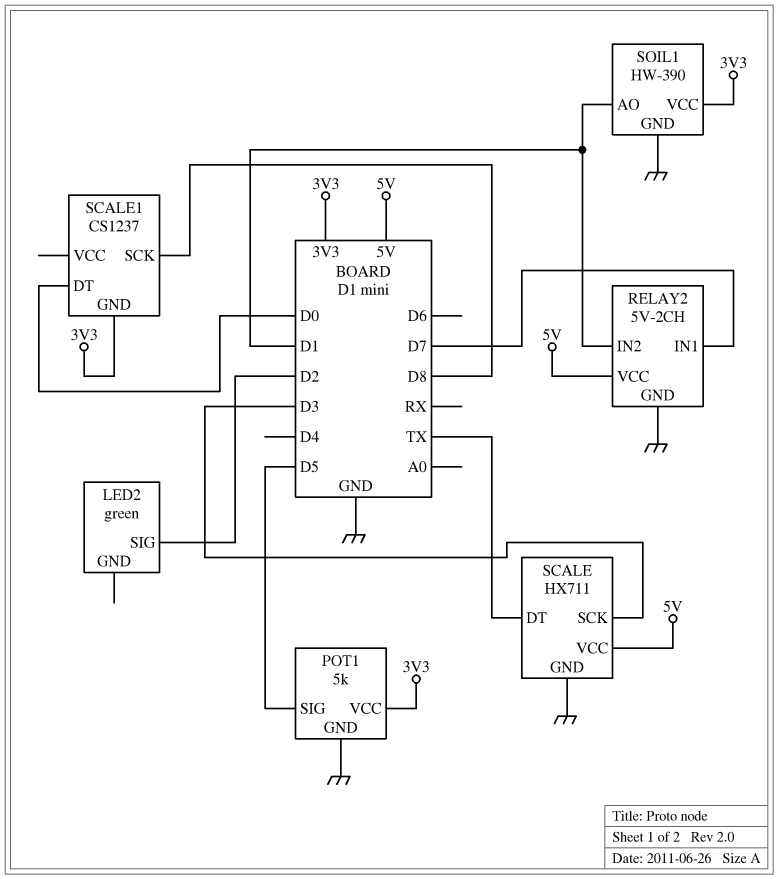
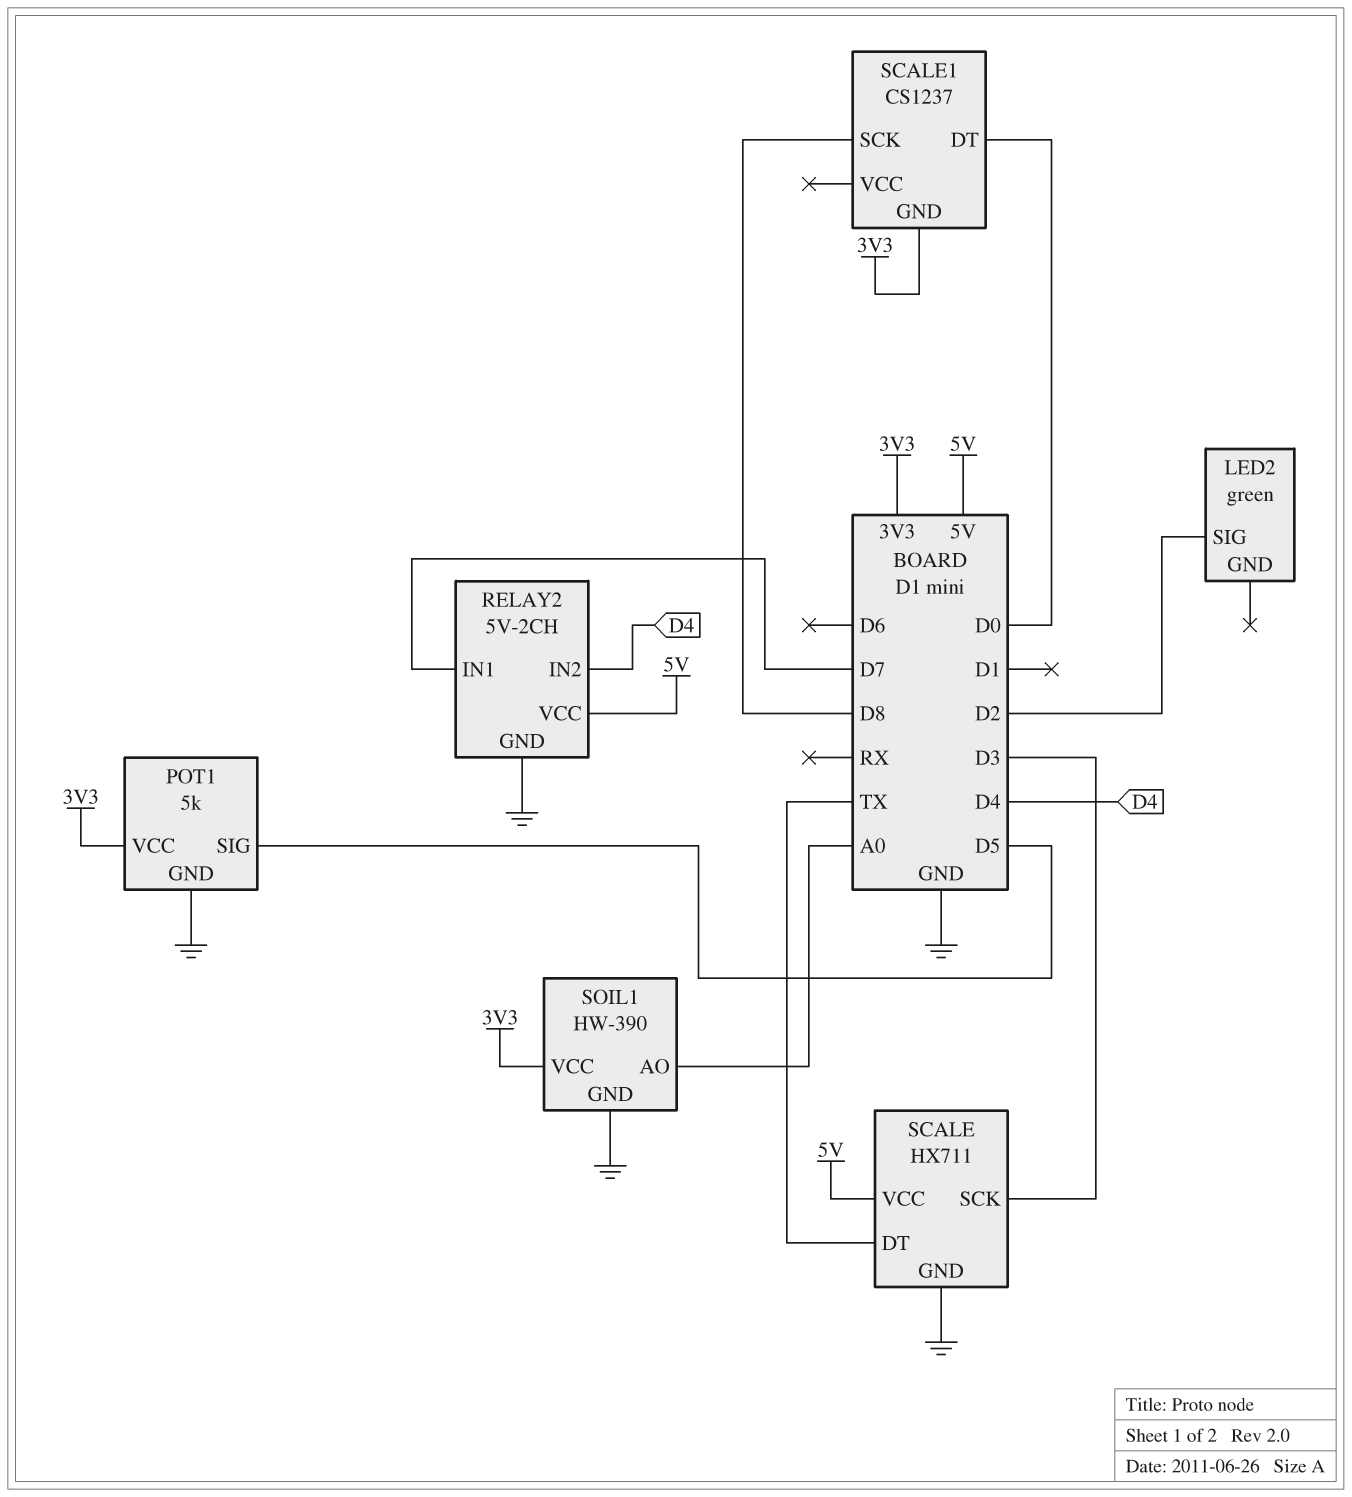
RELAY2 pin IN2: D1 -> D4
SOIL1 pin AO: D1 -> A0

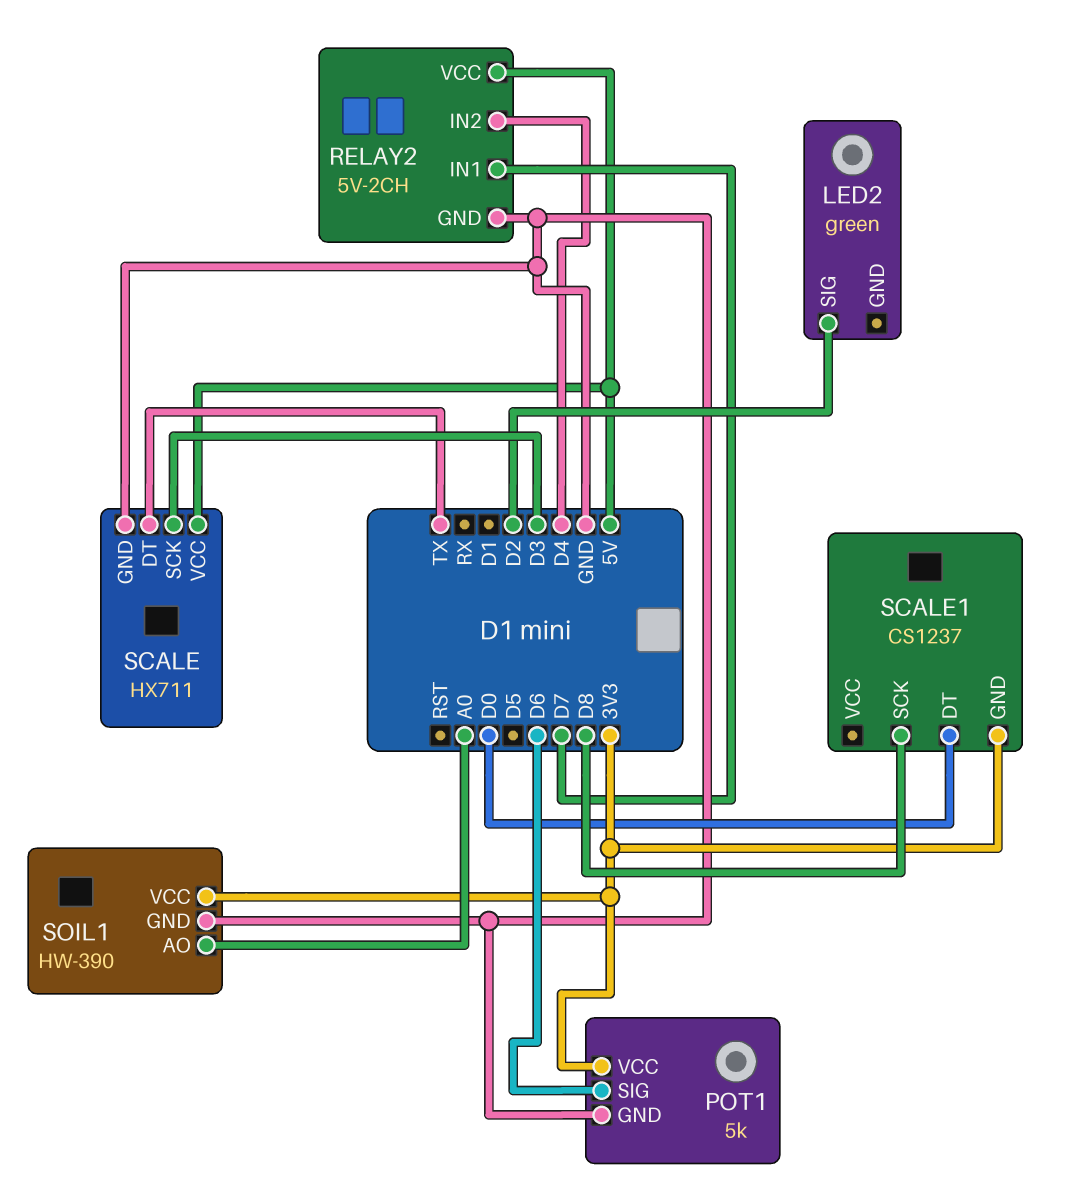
POT1 pin SIG: D5 -> D6

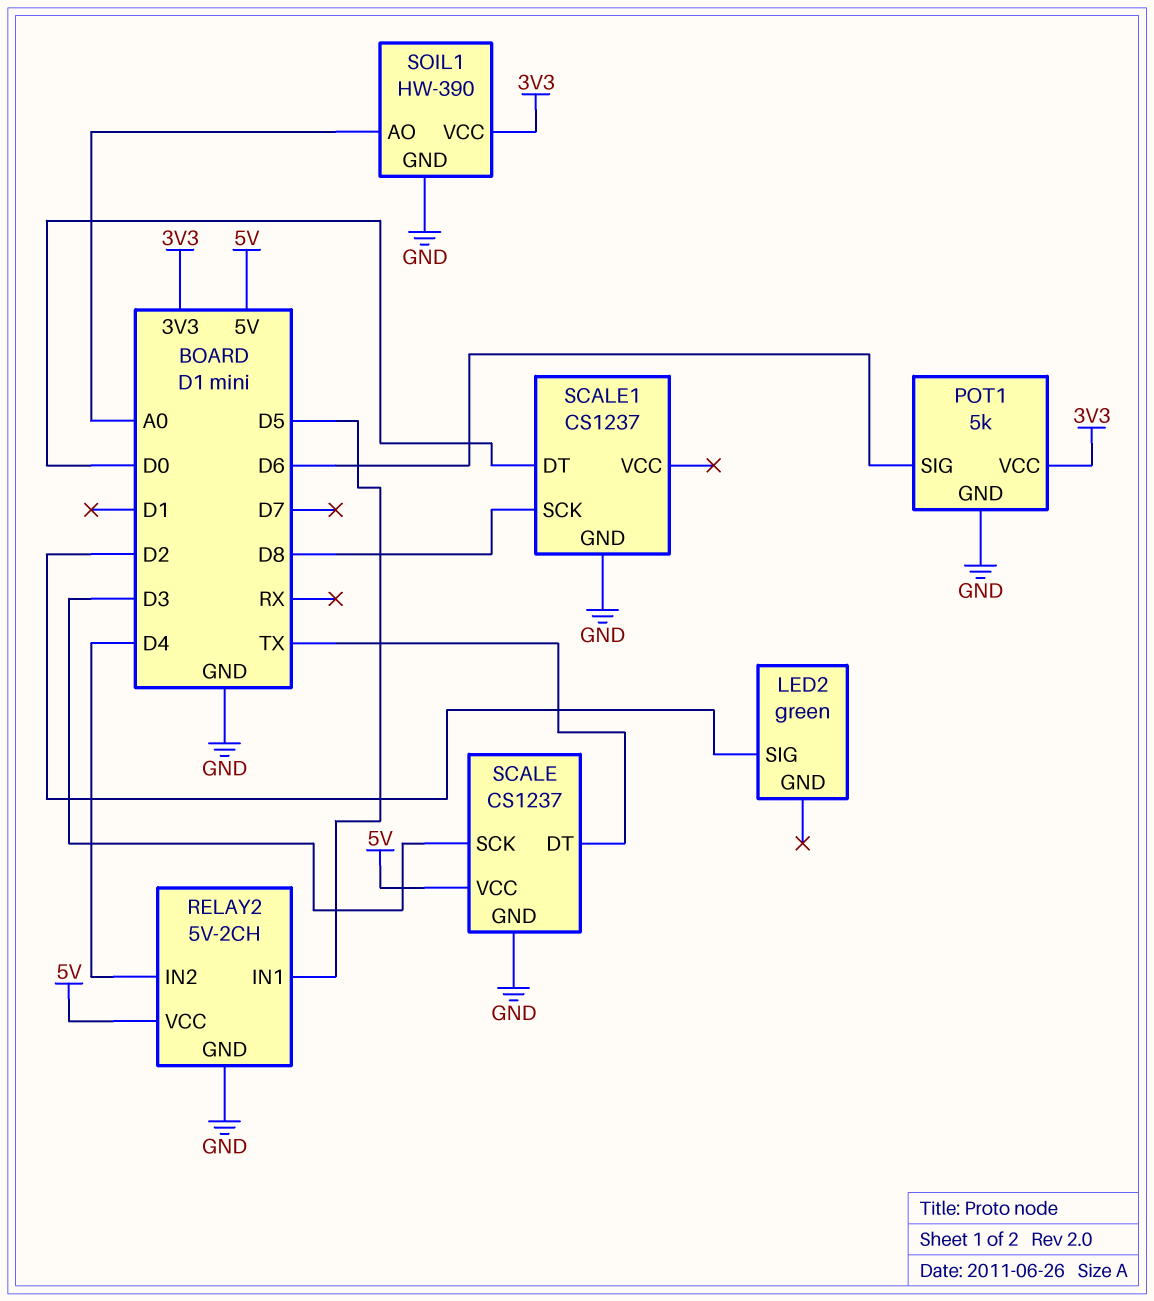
RELAY2 pin IN1: D7 -> D5
SCALE: HX711 -> CS1237
SCALE1 pin GND: 3V3 -> GND

